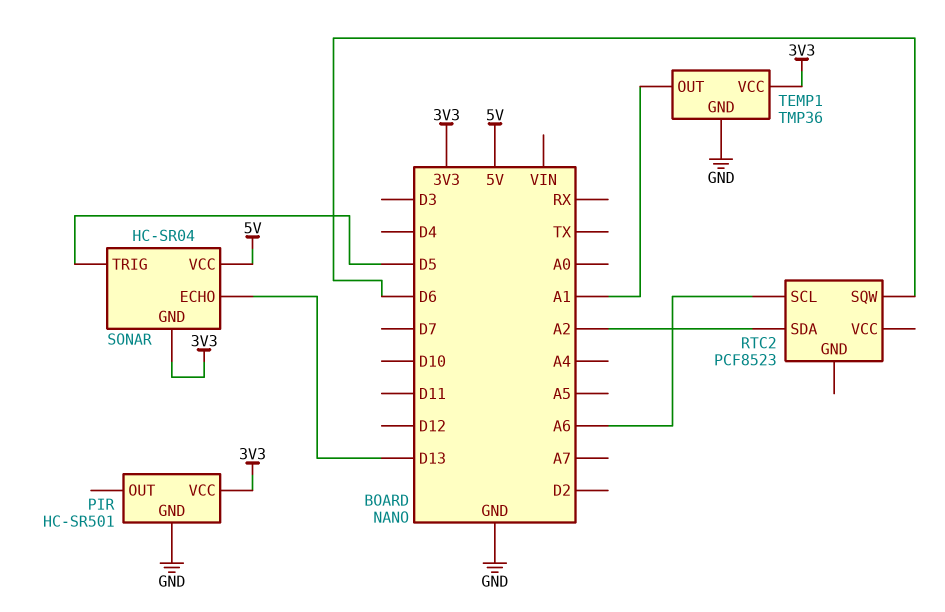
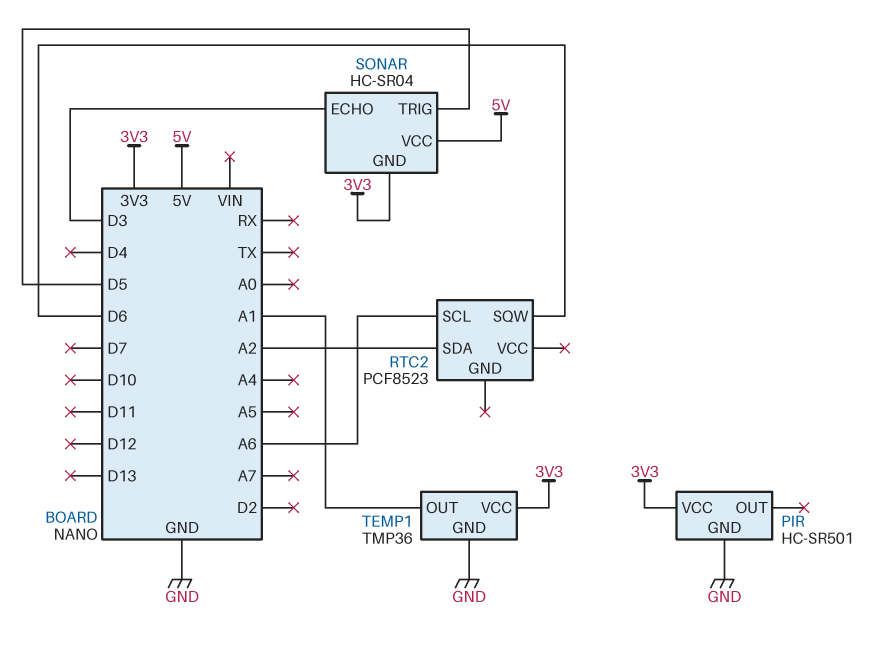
SONAR pin ECHO: D13 -> D3

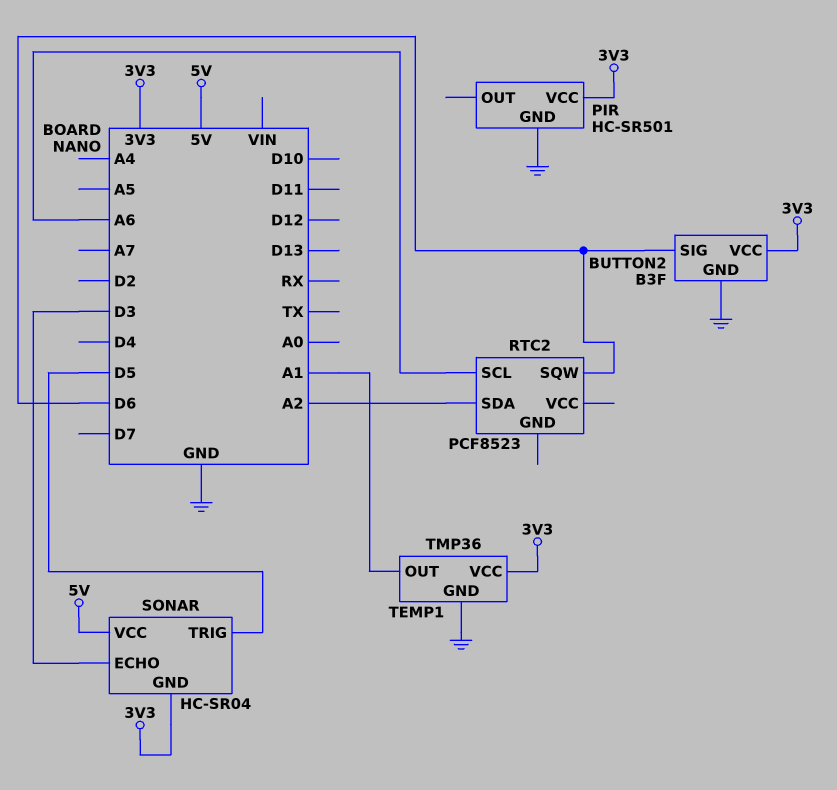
BUTTON2: none -> B3F
BUTTON2 pin GND: none -> GND
BUTTON2 pin SIG: none -> D6
BUTTON2 pin VCC: none -> 3V3

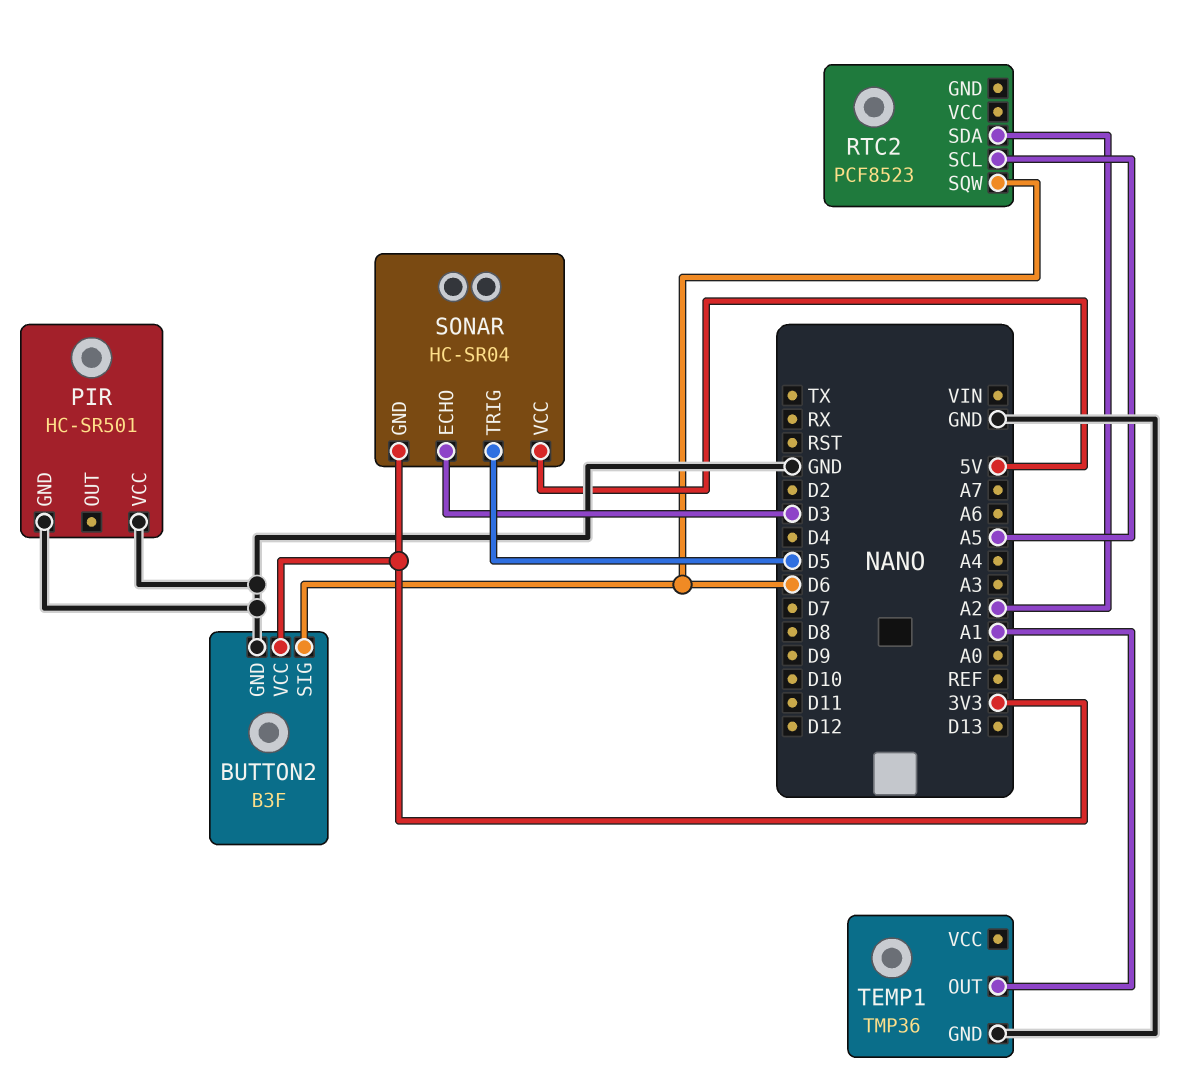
PIR pin VCC: 3V3 -> GND
RTC2 pin SCL: A6 -> A5
TEMP1 pin VCC: 3V3 -> none

